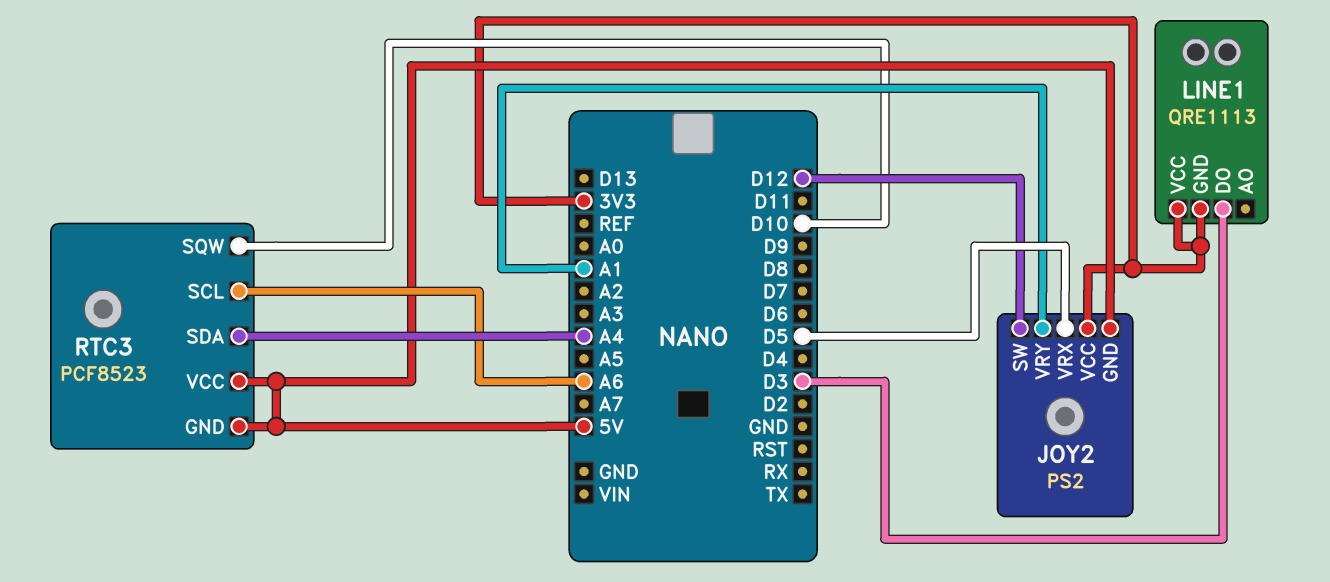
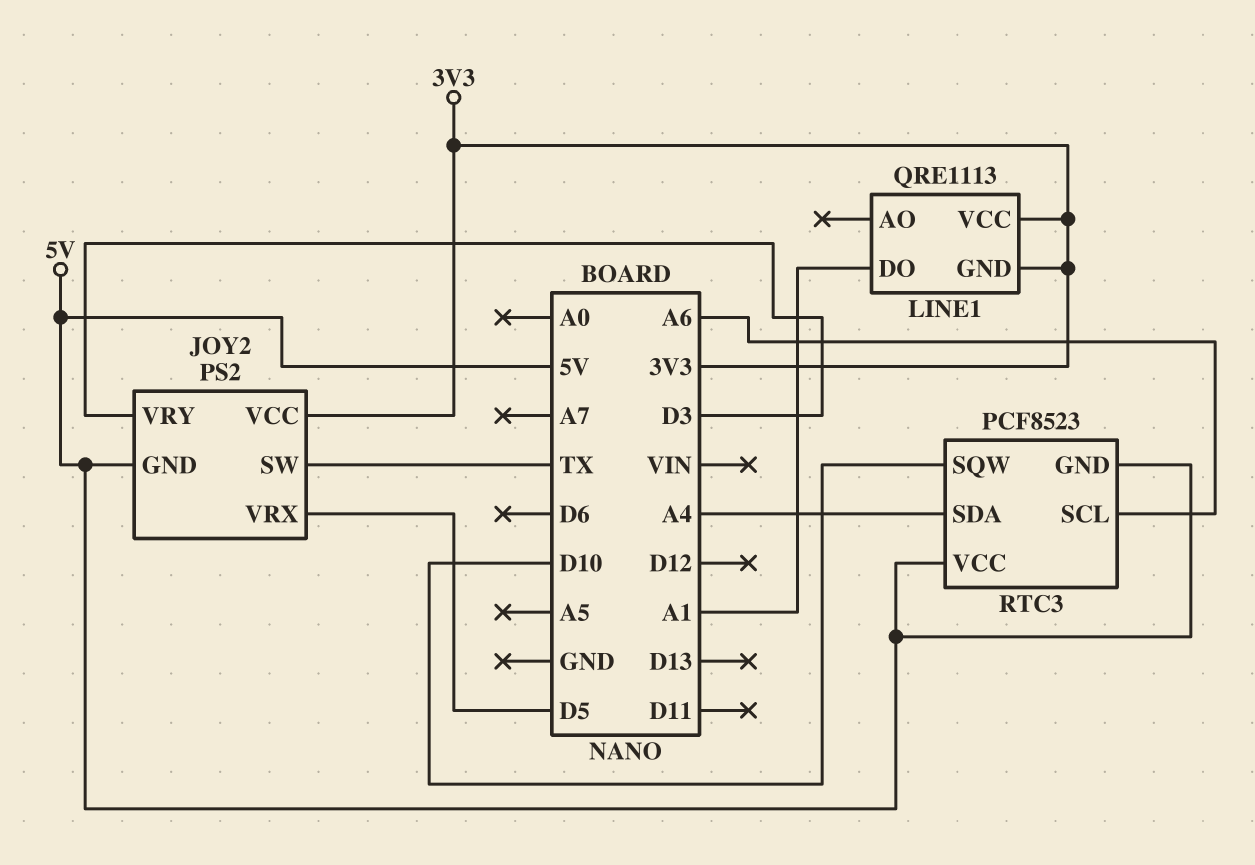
JOY2 pin SW: D12 -> TX
JOY2 pin VRY: A1 -> D3
LINE1 pin DO: D3 -> A1

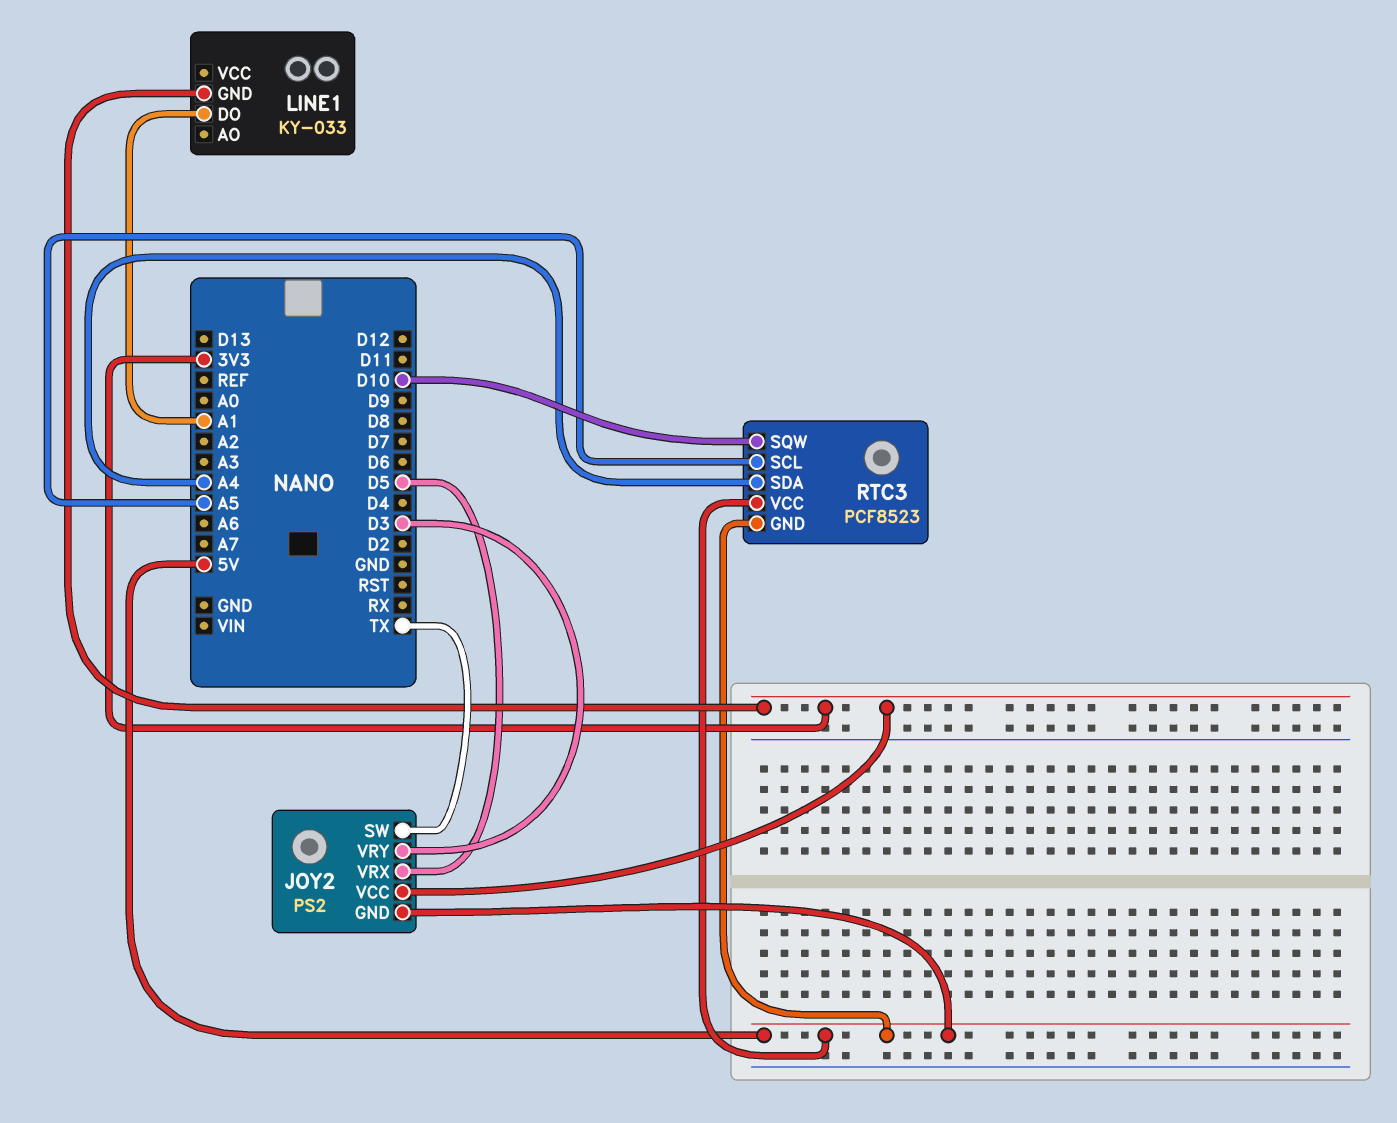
LINE1: QRE1113 -> KY-033
LINE1 pin VCC: 3V3 -> none
RTC3 pin SCL: A6 -> A5

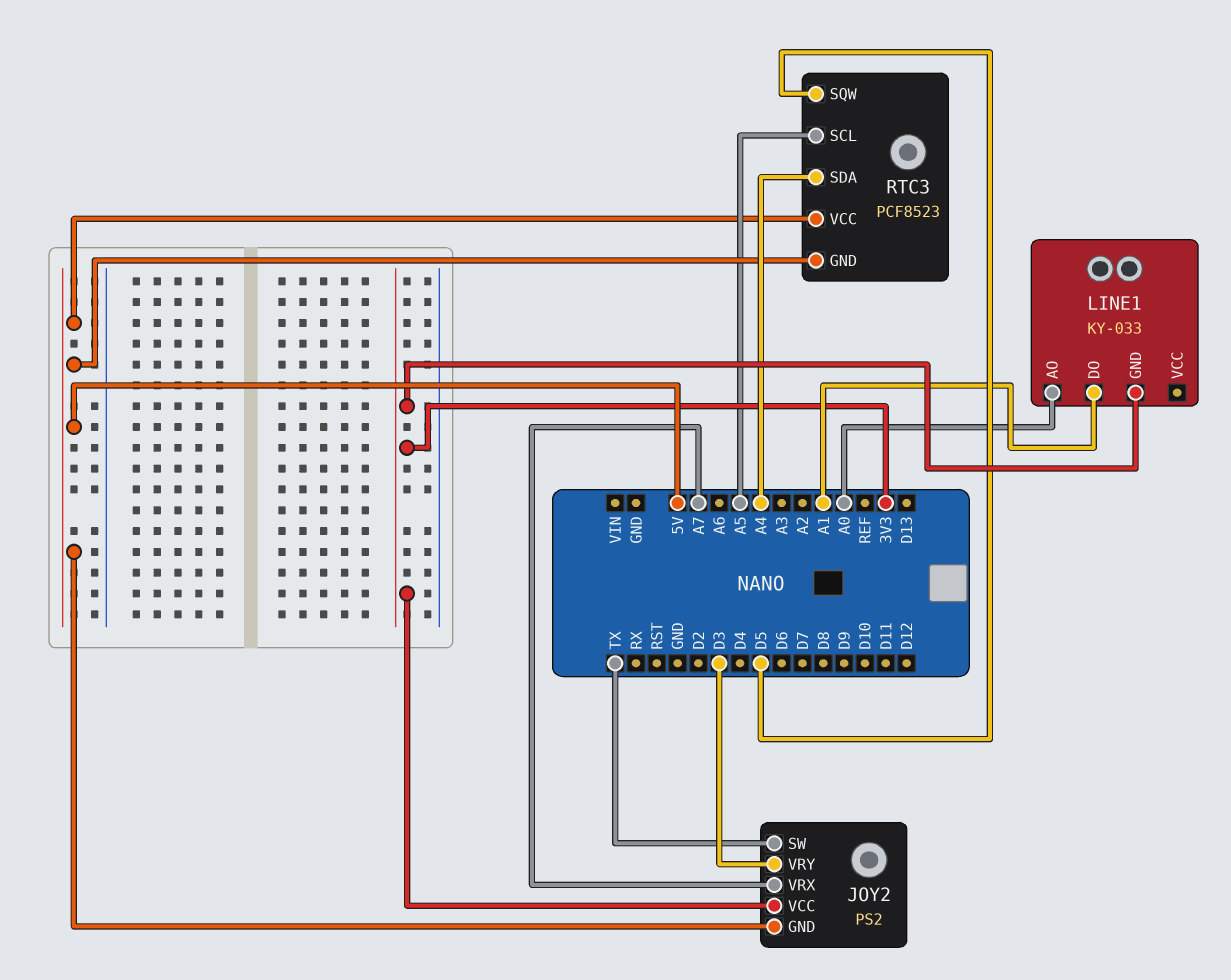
JOY2 pin VRX: D5 -> A7
LINE1 pin AO: none -> A0
RTC3 pin SQW: D10 -> D5

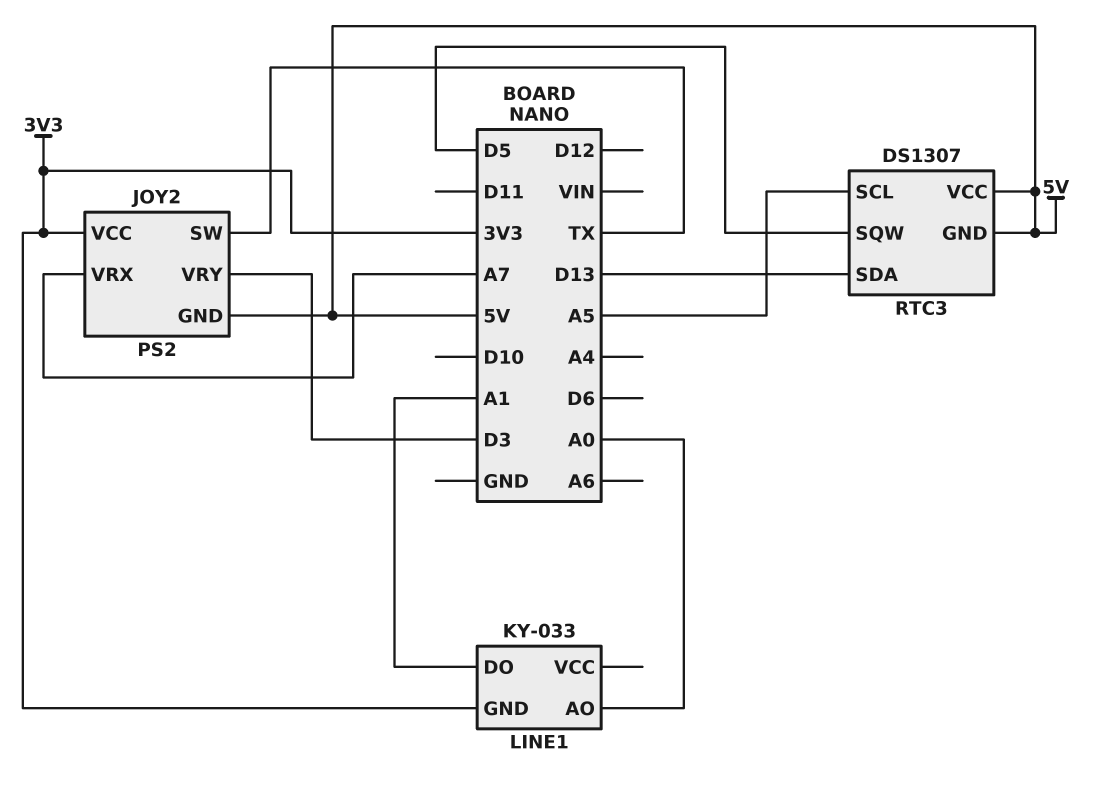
RTC3: PCF8523 -> DS1307
RTC3 pin SDA: A4 -> D13

